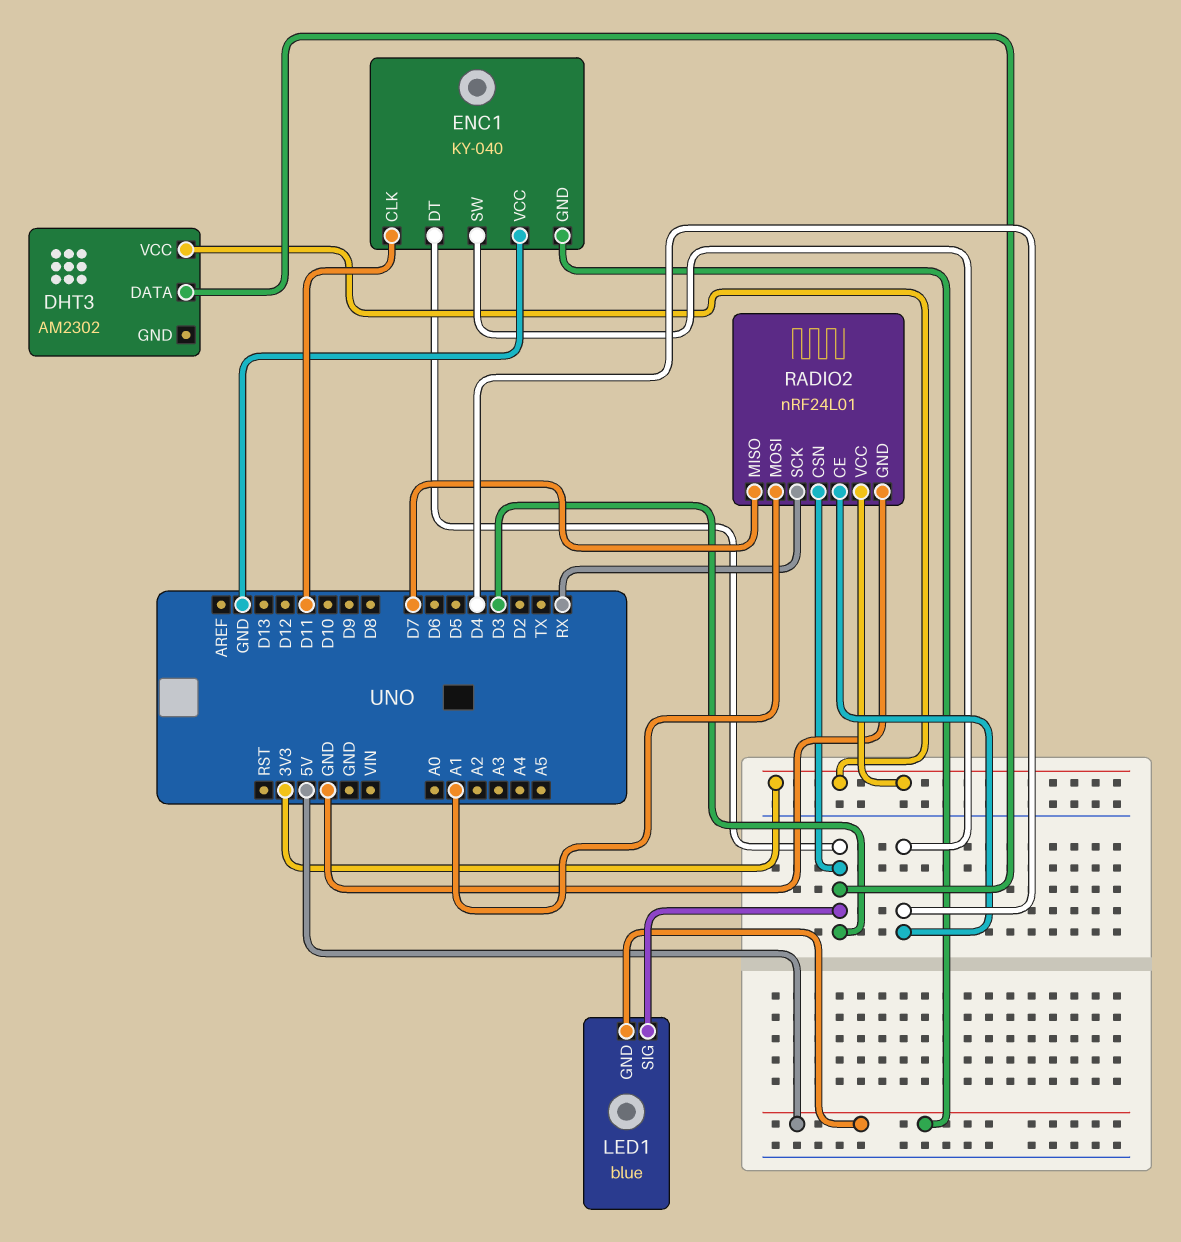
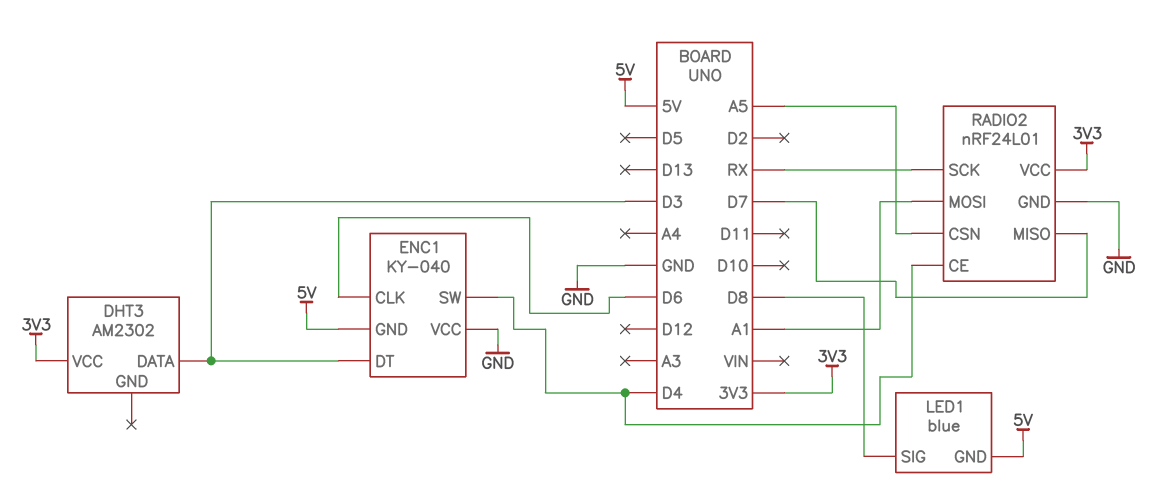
ENC1 pin CLK: D11 -> D6
LED1 pin SIG: D3 -> D8
RADIO2 pin CSN: D3 -> A5

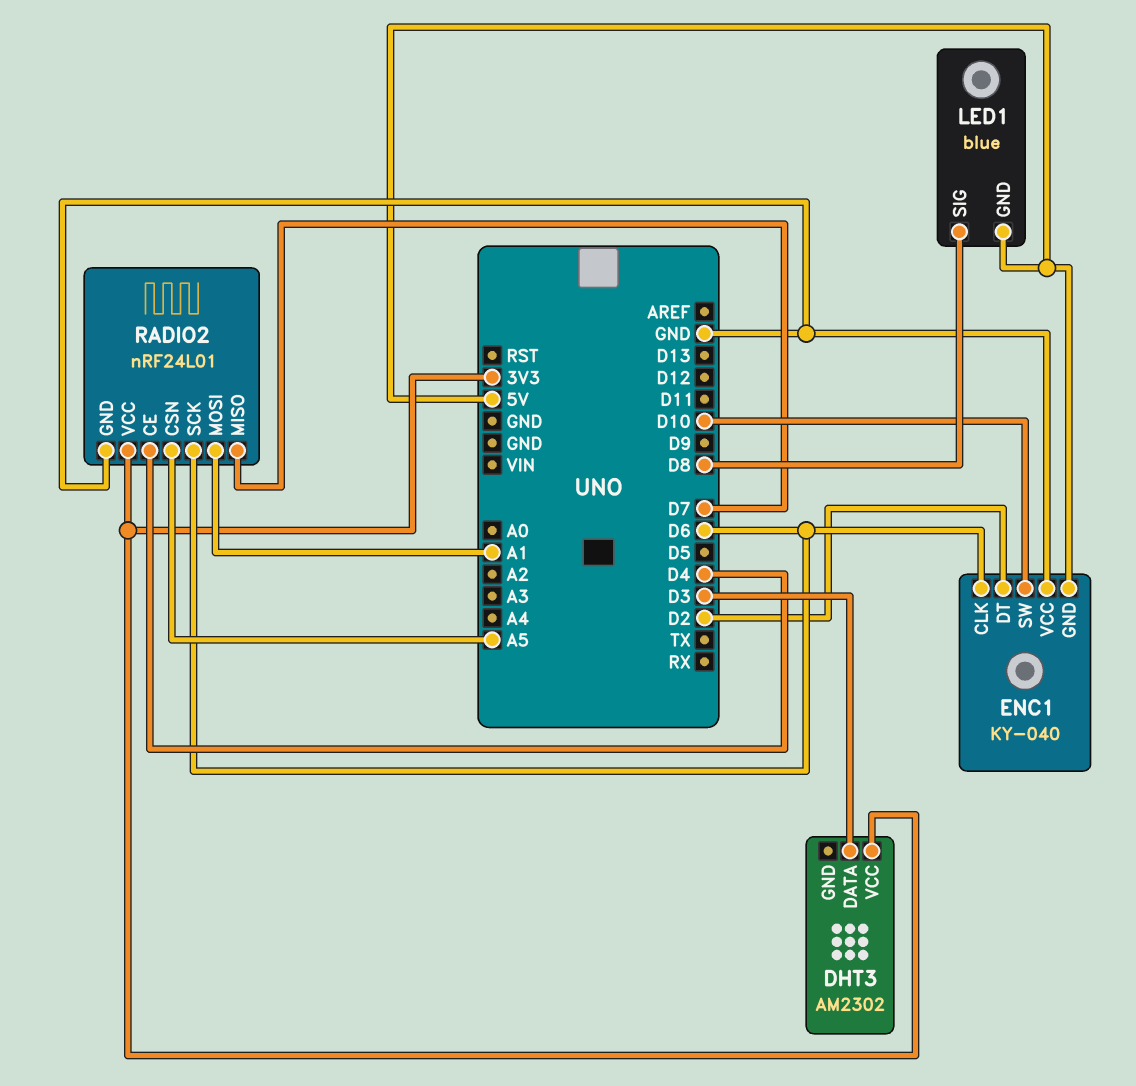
ENC1 pin DT: D3 -> D2
ENC1 pin SW: D4 -> D10
RADIO2 pin SCK: RX -> D6

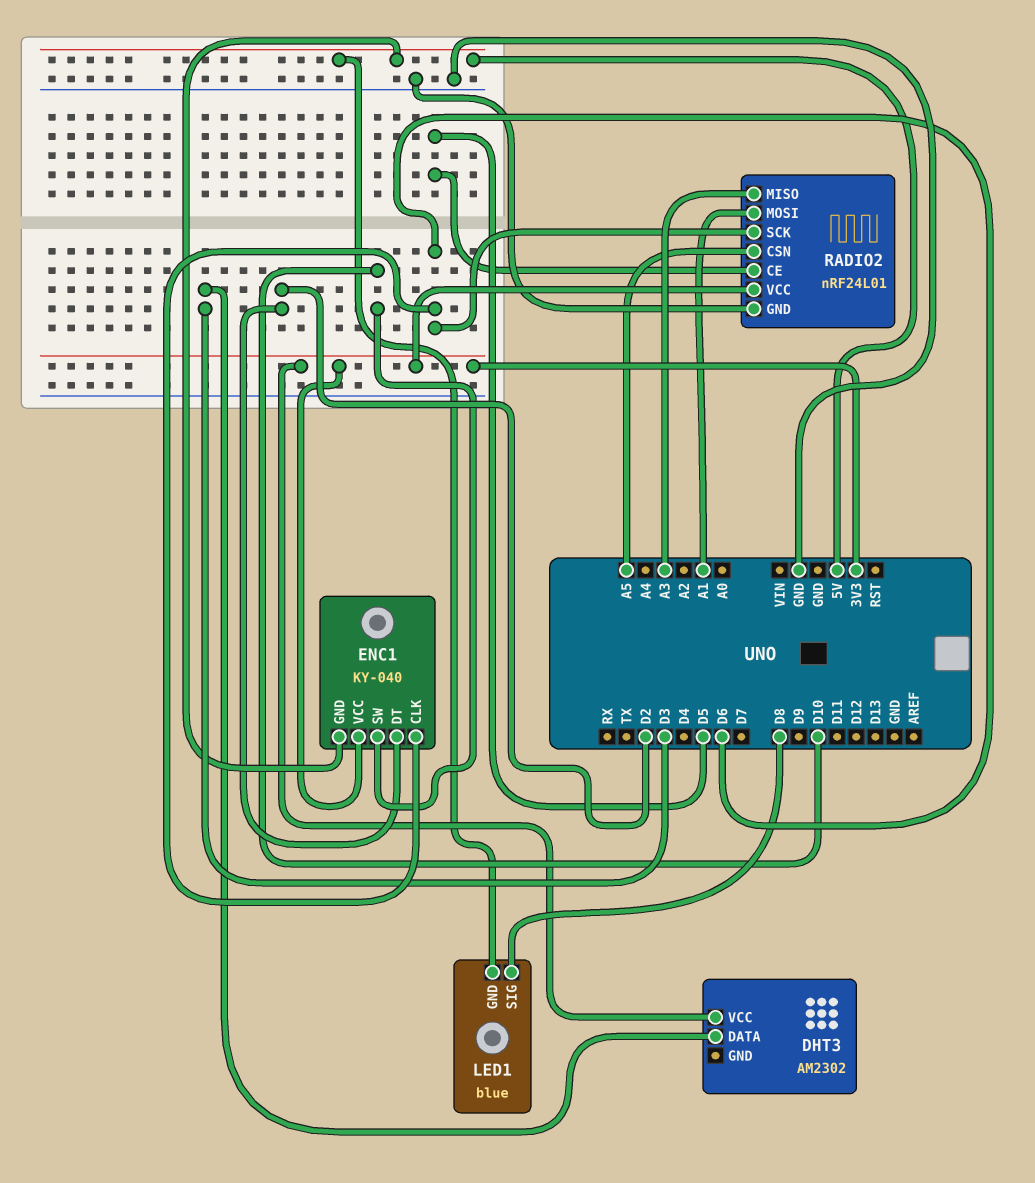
ENC1 pin VCC: GND -> 3V3
RADIO2 pin CE: D4 -> D5
RADIO2 pin MISO: D7 -> A3

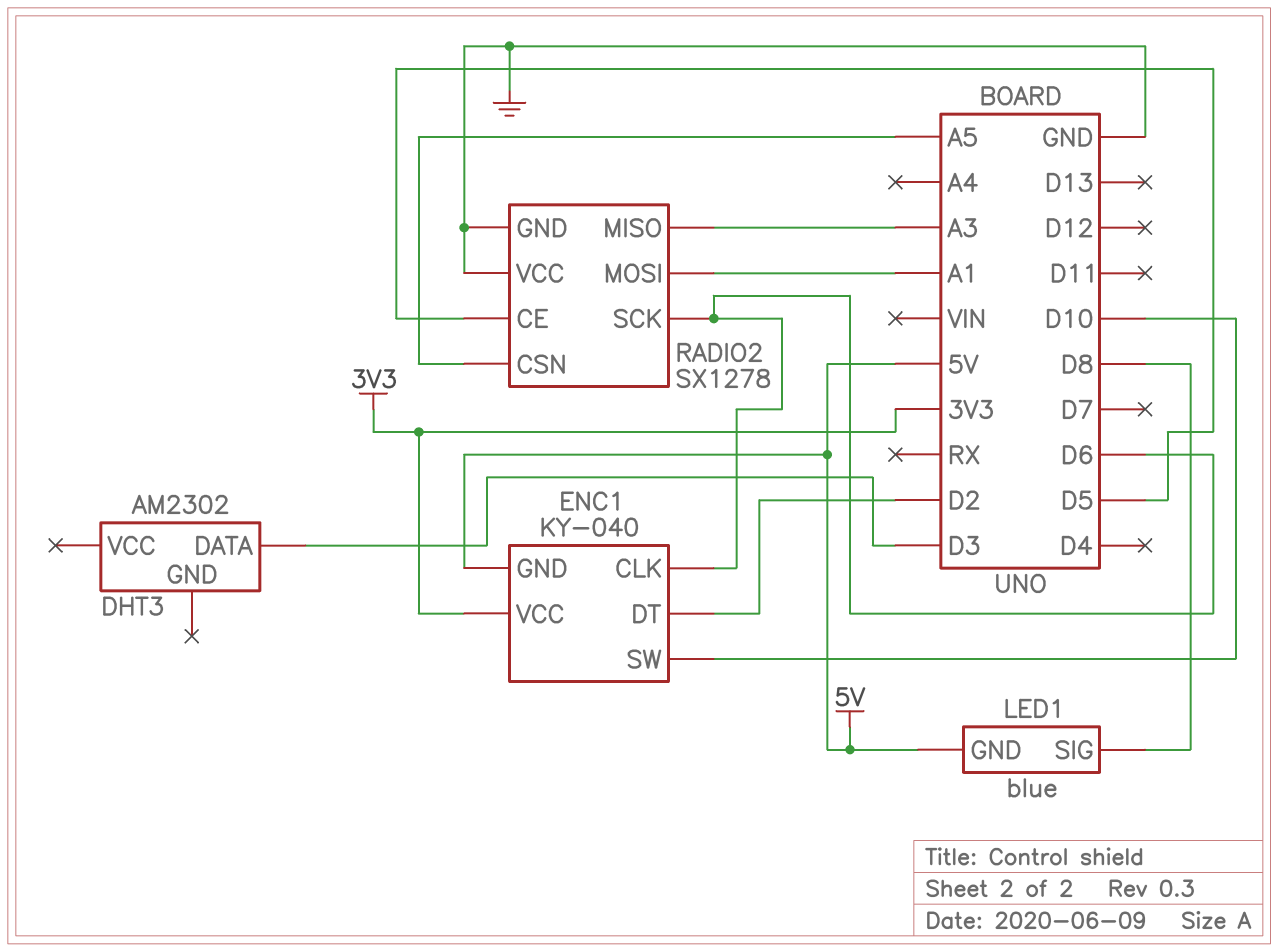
DHT3 pin VCC: 3V3 -> none
RADIO2: nRF24L01 -> SX1278
RADIO2 pin VCC: 3V3 -> GND

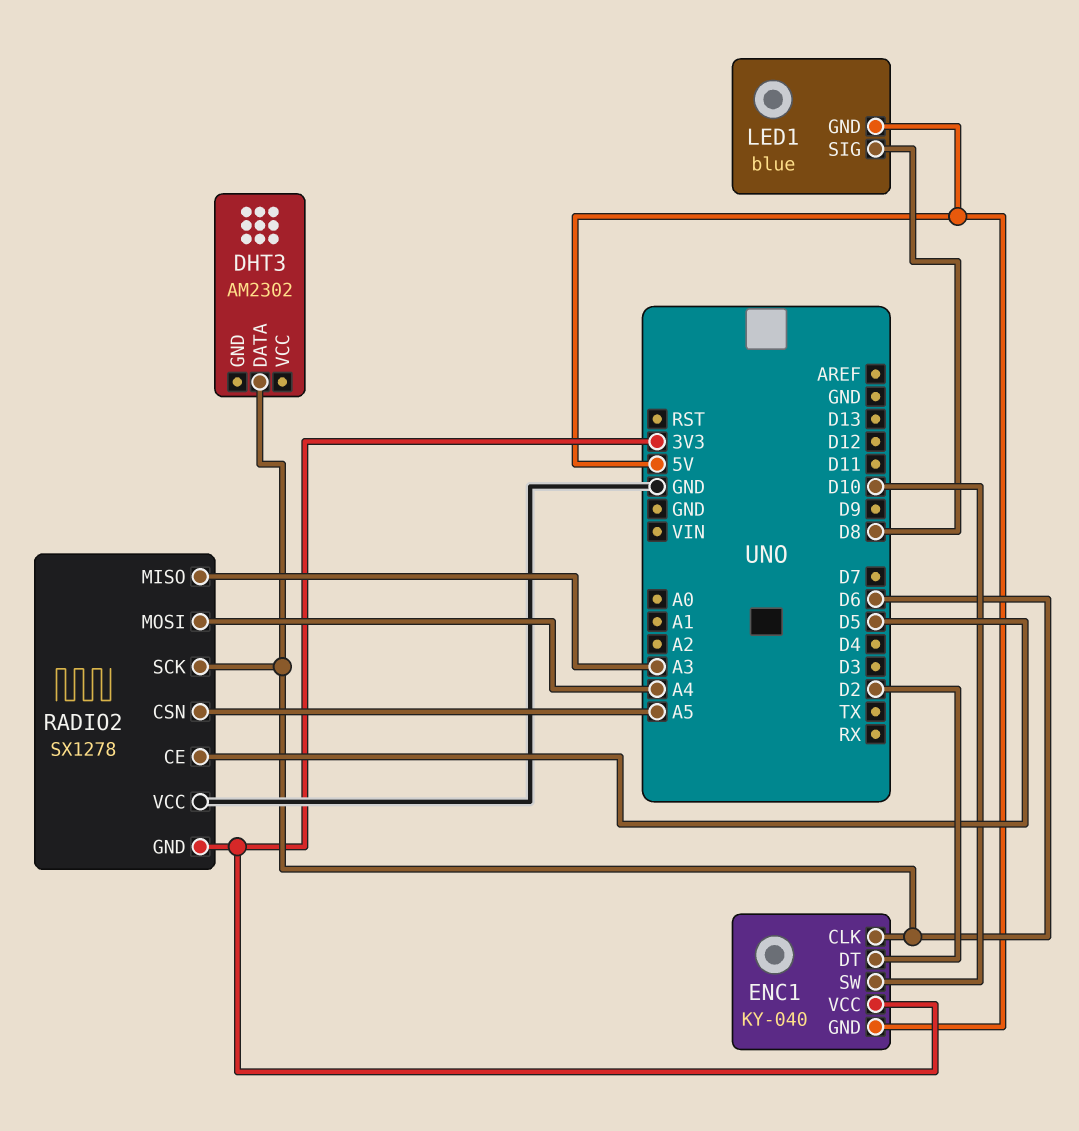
DHT3 pin DATA: D3 -> D6
RADIO2 pin GND: GND -> 3V3
RADIO2 pin MOSI: A1 -> A4

